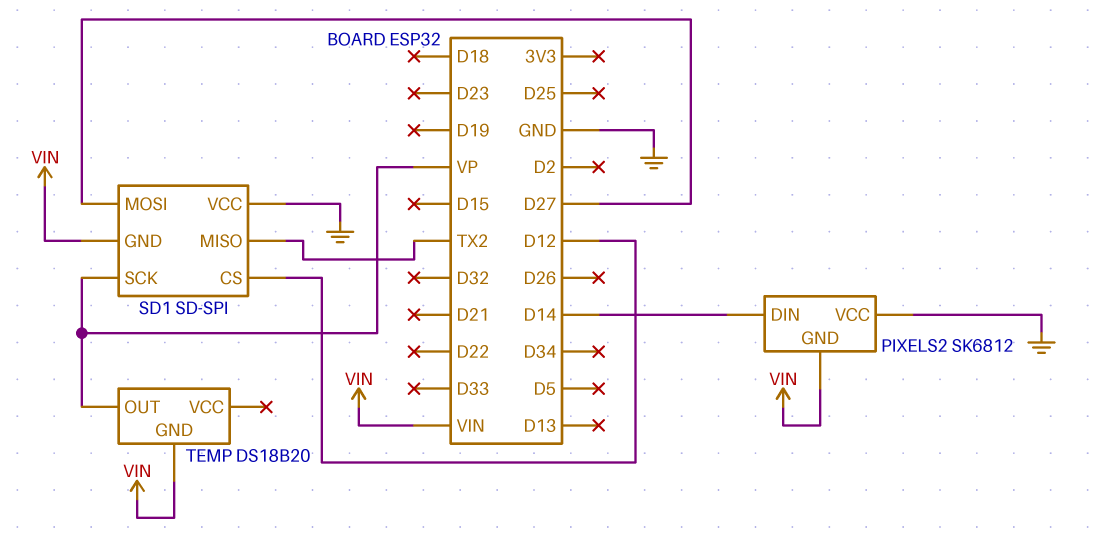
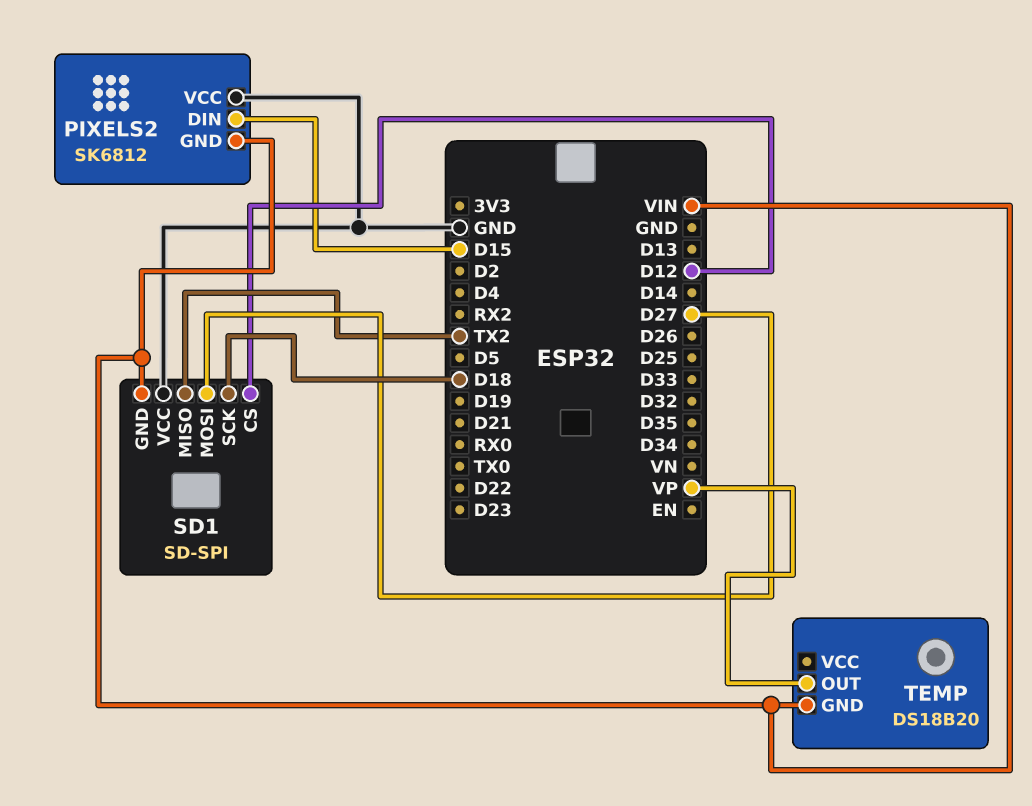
PIXELS2 pin DIN: D14 -> D15
SD1 pin SCK: VP -> D18

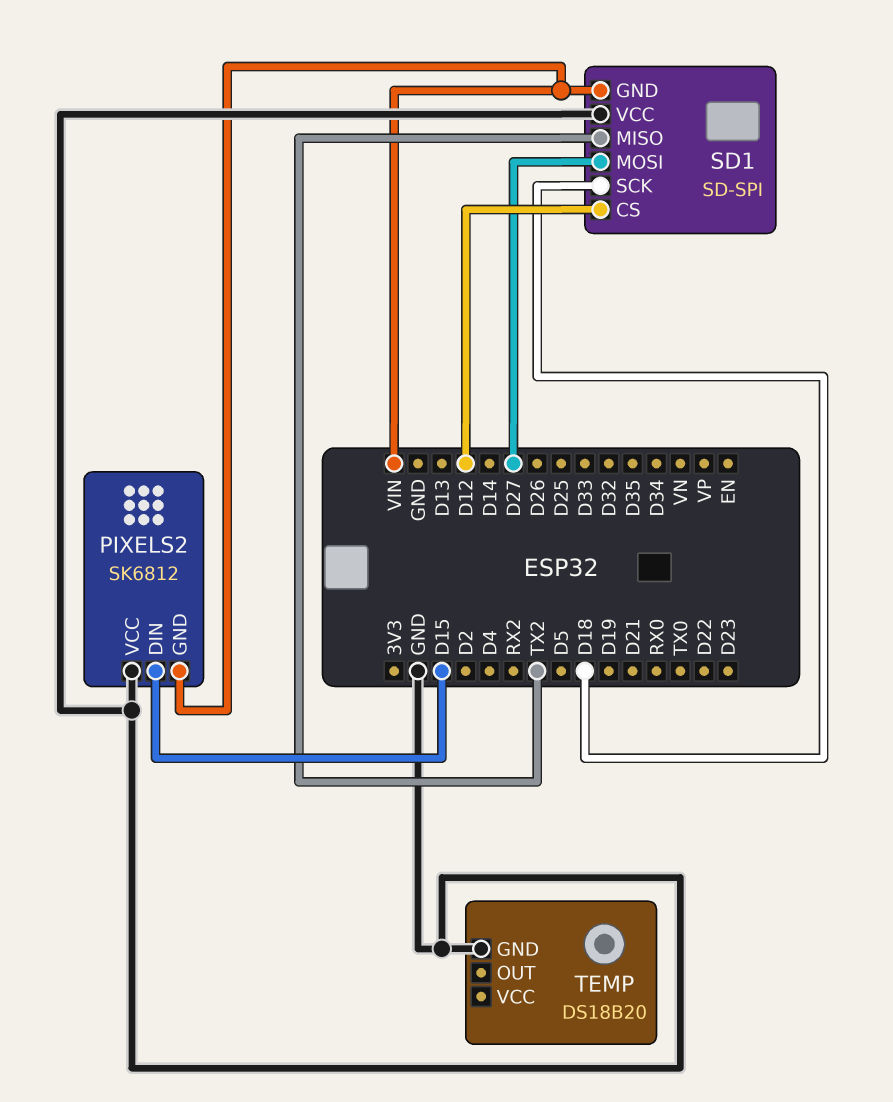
TEMP pin GND: VIN -> GND
TEMP pin OUT: VP -> none

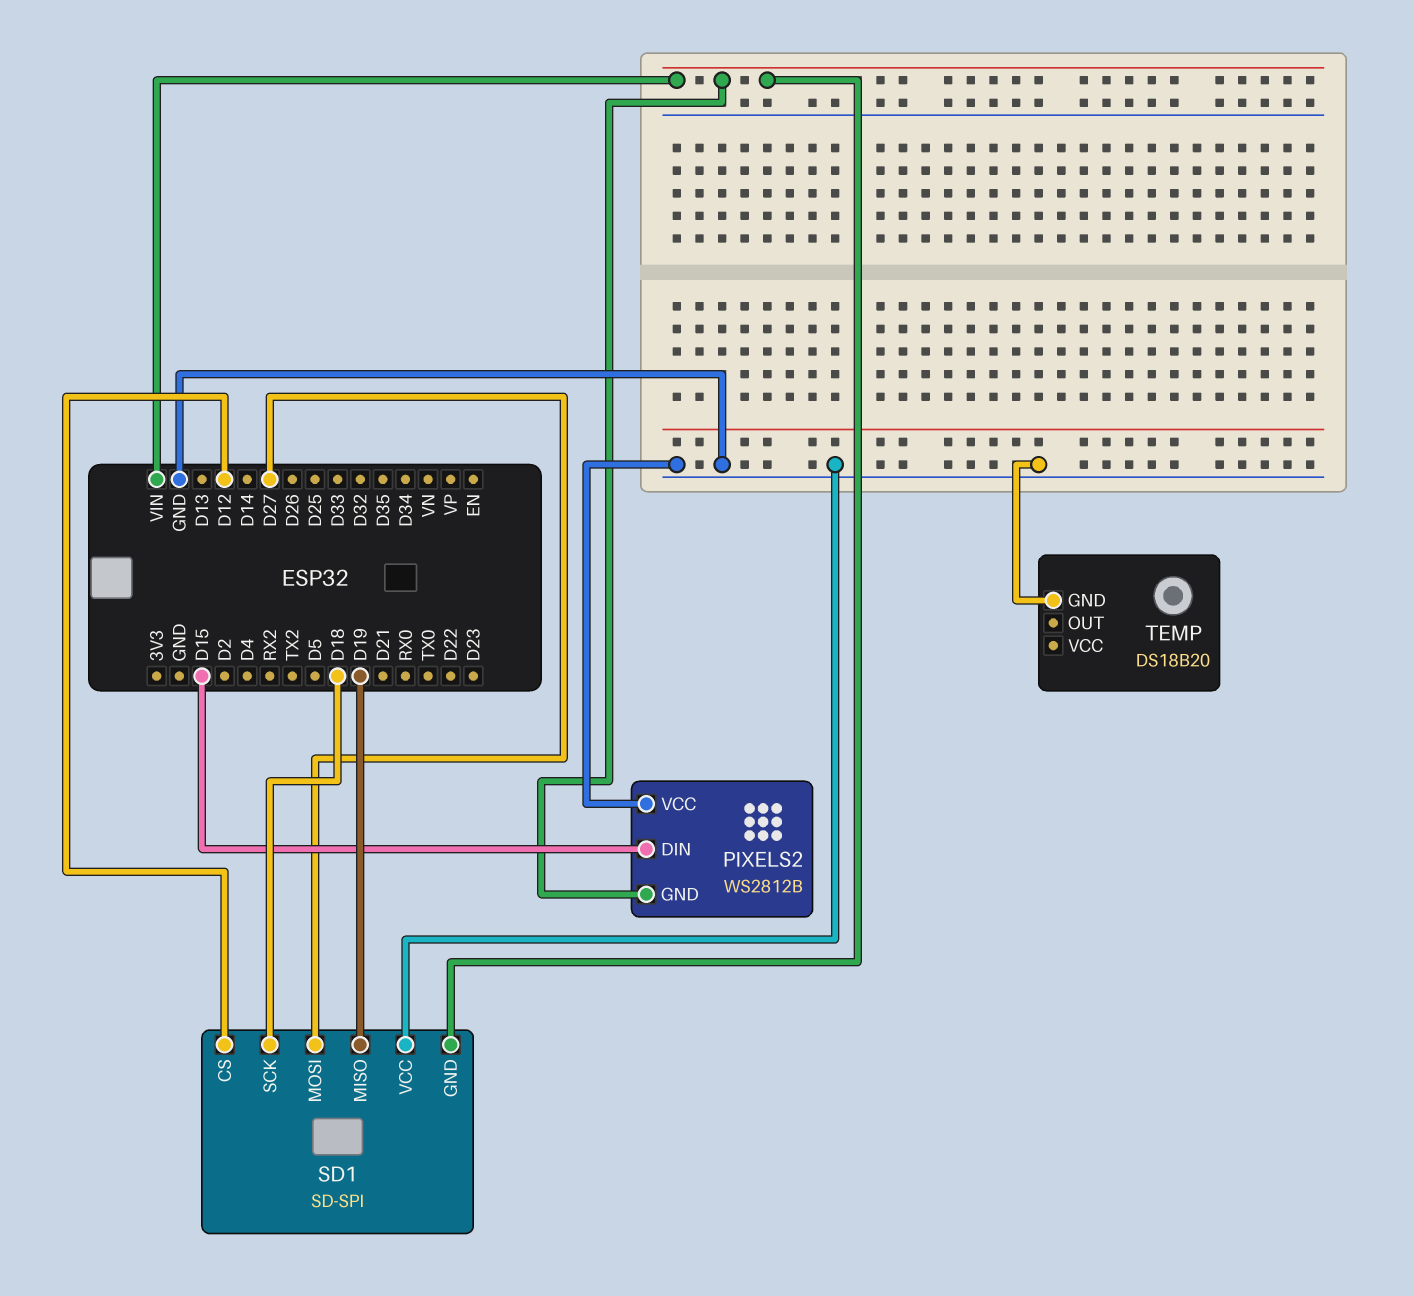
PIXELS2: SK6812 -> WS2812B
SD1 pin MISO: TX2 -> D19

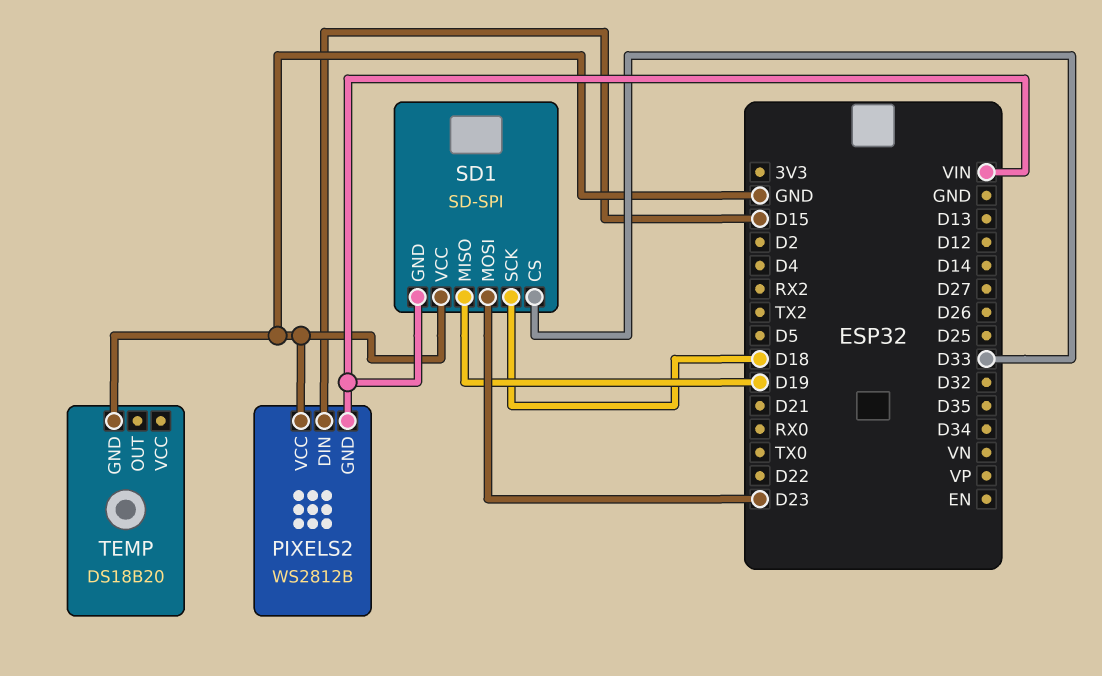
SD1 pin CS: D12 -> D33
SD1 pin MOSI: D27 -> D23

